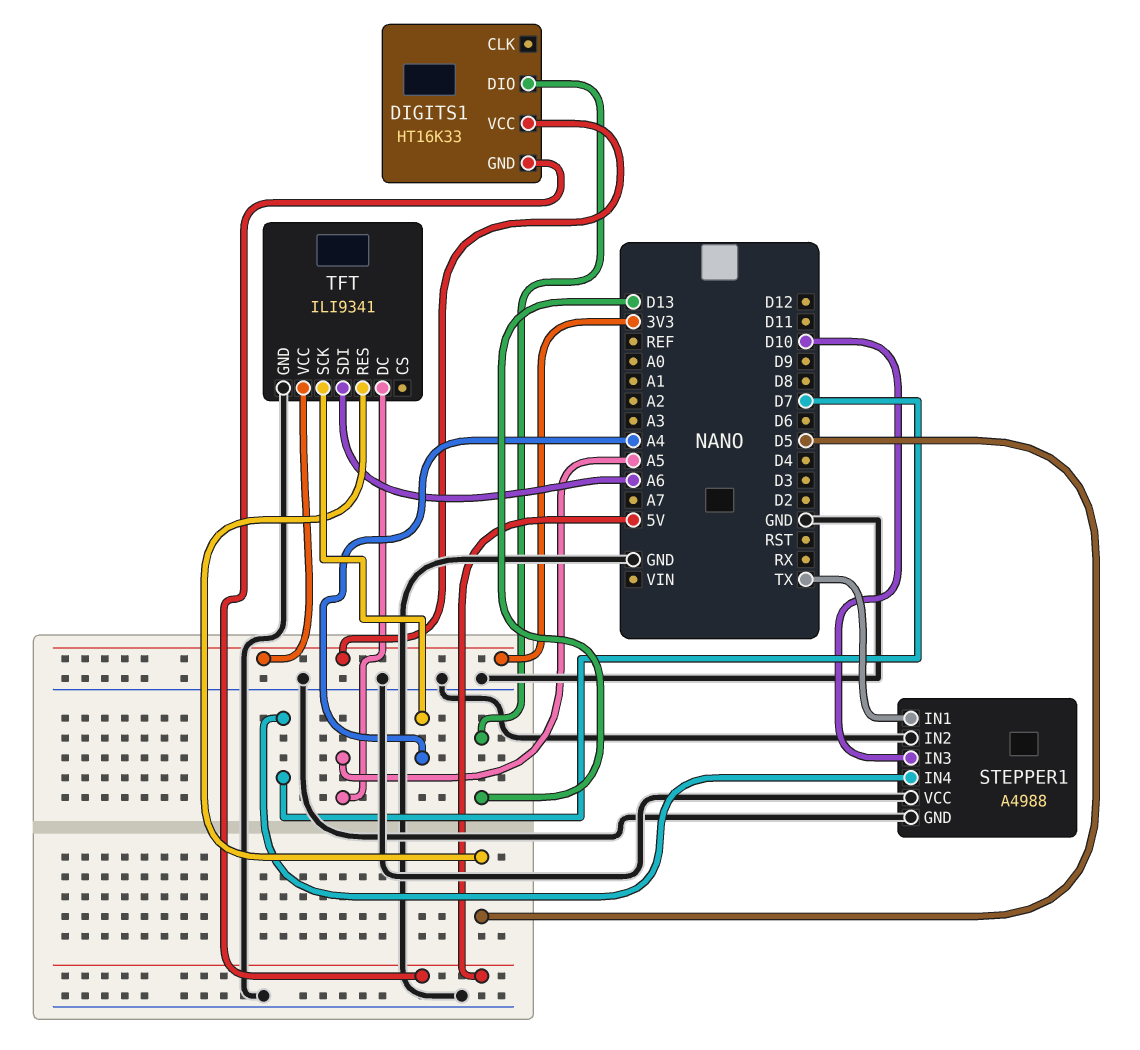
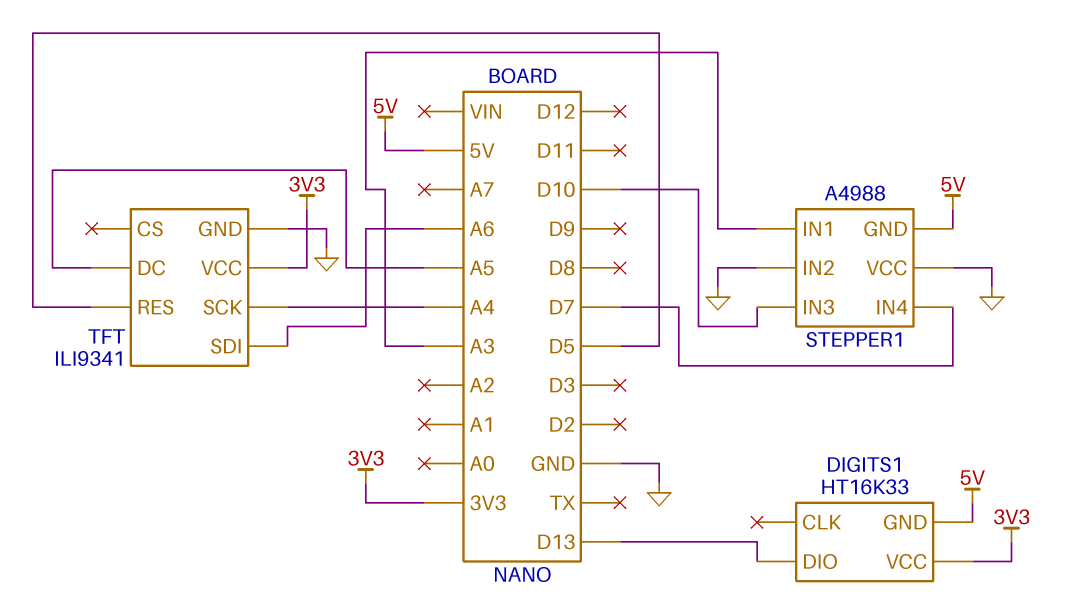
STEPPER1 pin GND: GND -> 5V
STEPPER1 pin IN1: TX -> A3

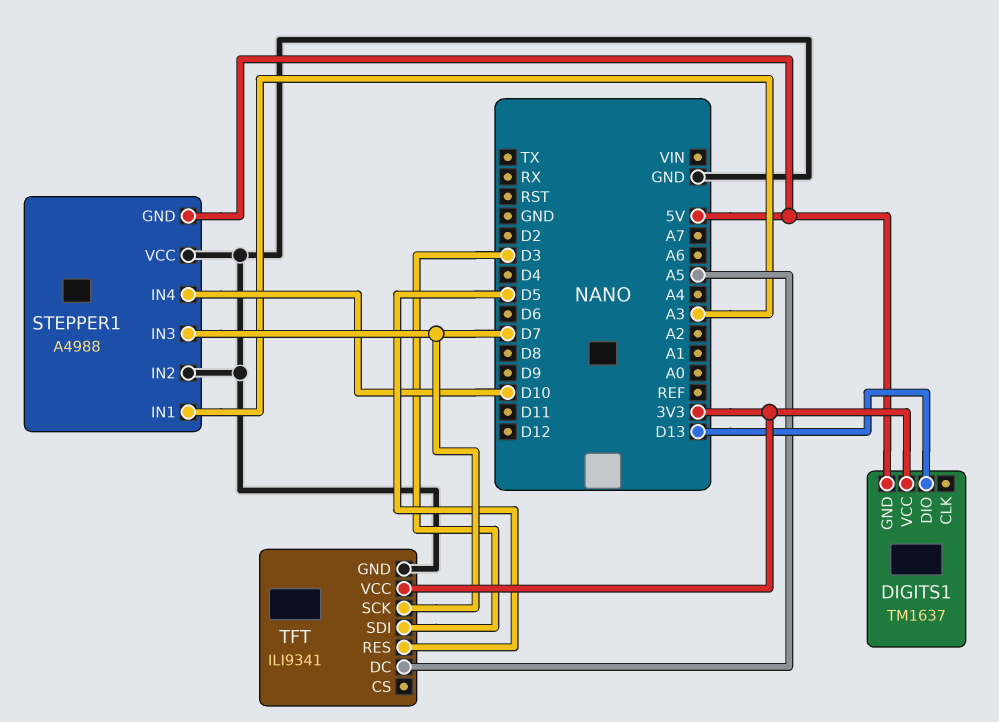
DIGITS1: HT16K33 -> TM1637
STEPPER1 pin IN3: D10 -> D7
STEPPER1 pin IN4: D7 -> D10
TFT pin SCK: A4 -> D7
TFT pin SDI: A6 -> D3

